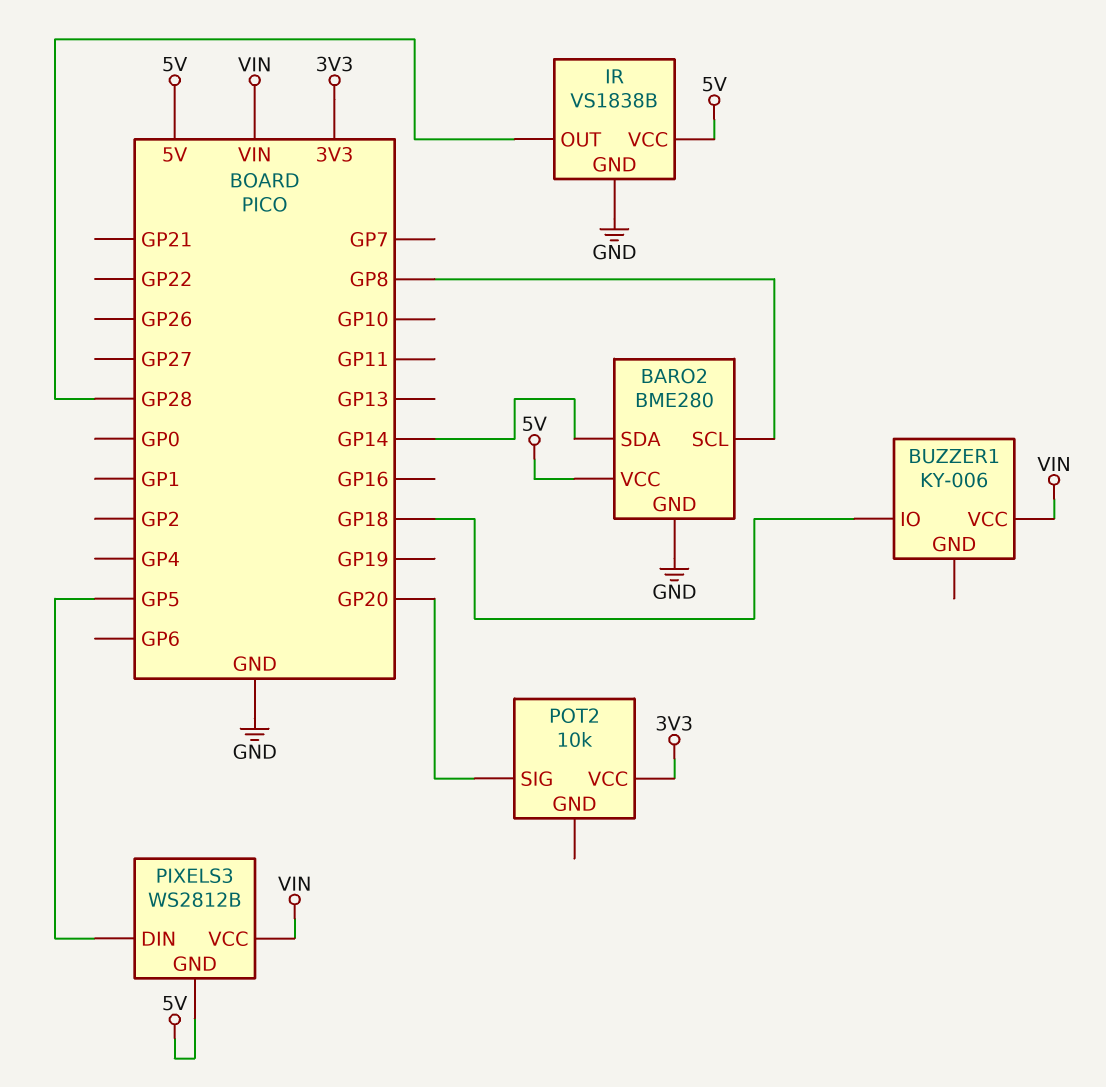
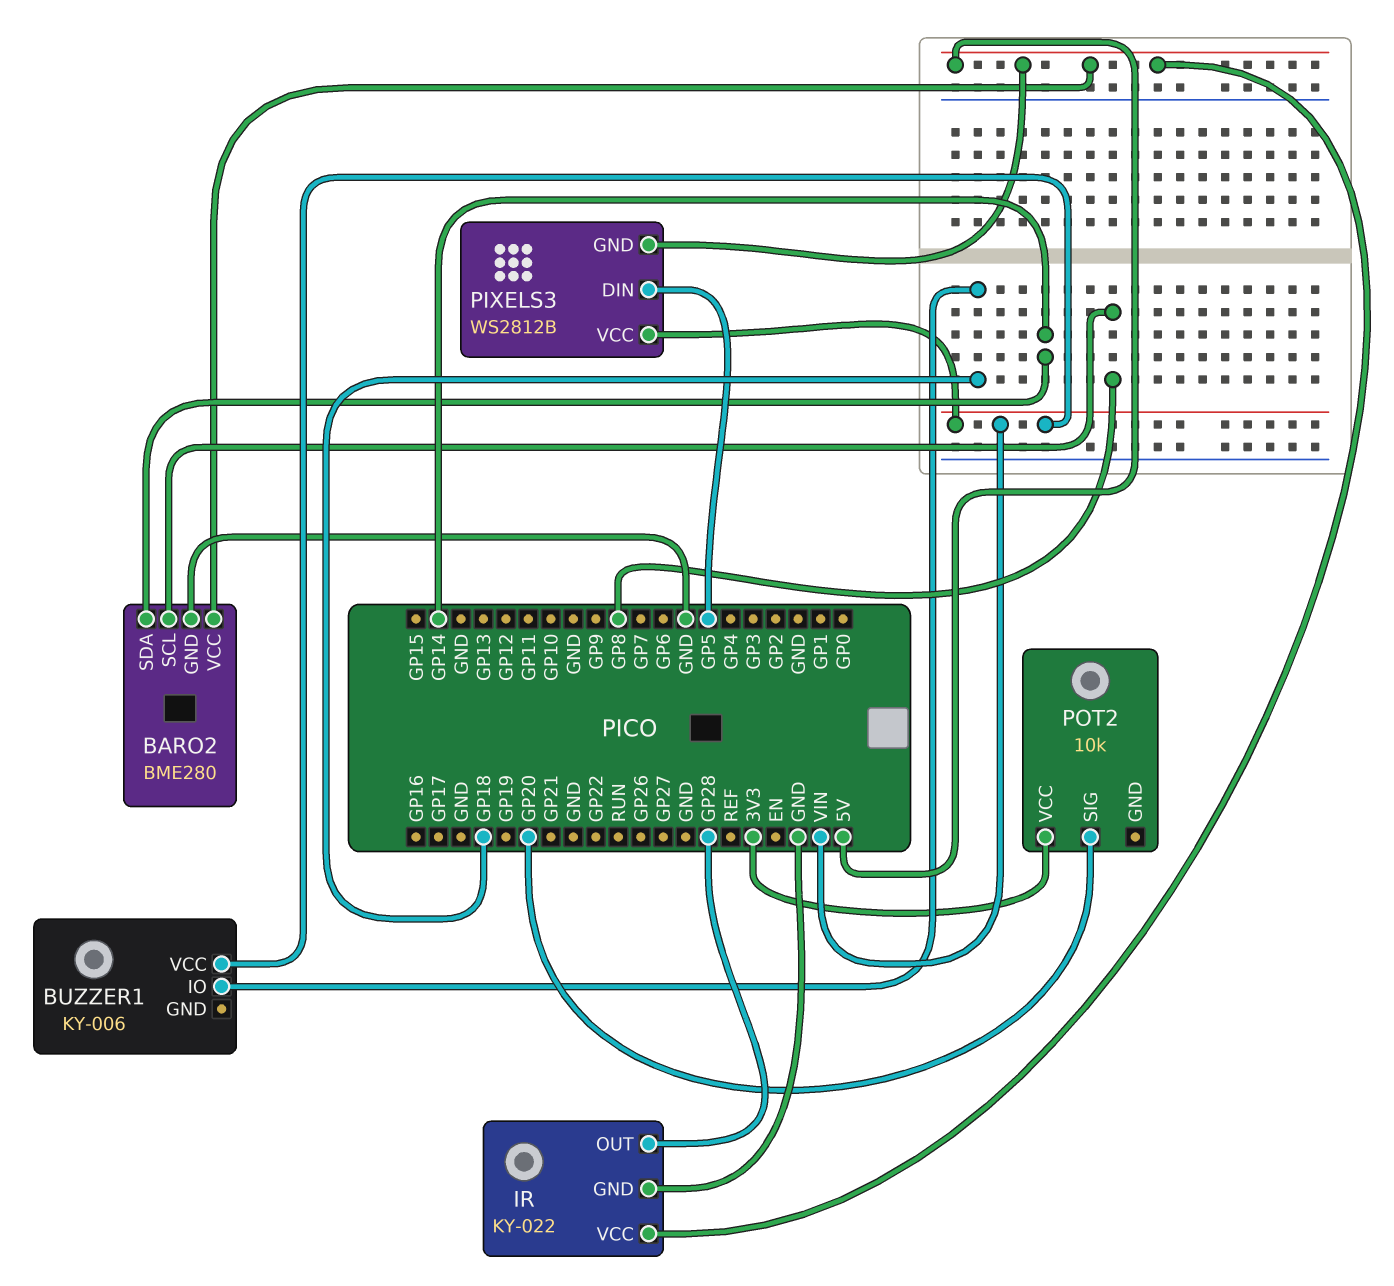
IR: VS1838B -> KY-022

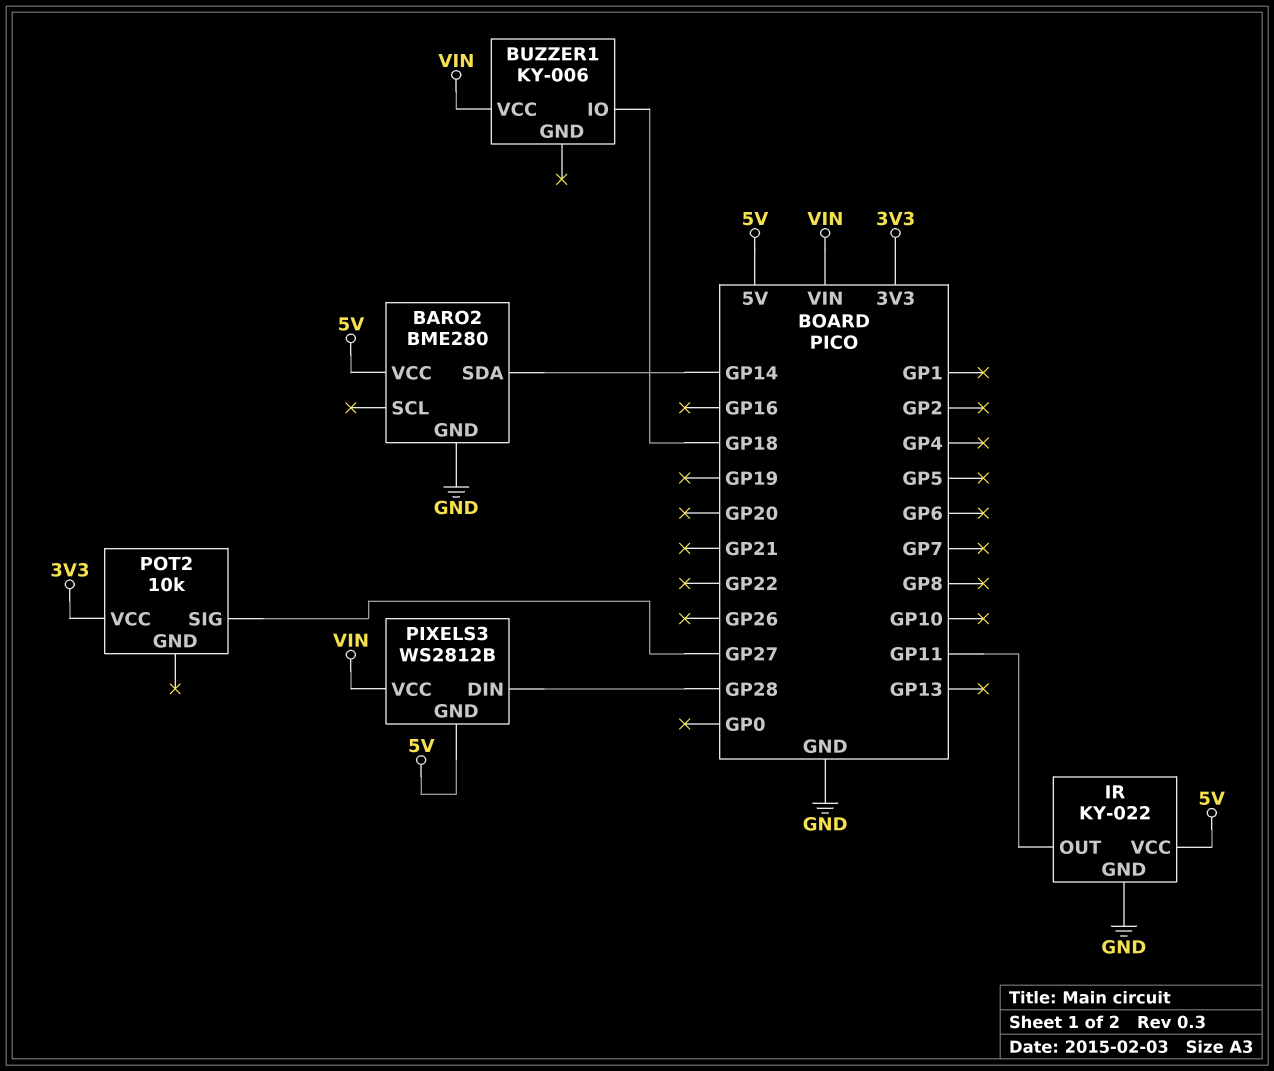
BARO2 pin SCL: GP8 -> none
IR pin OUT: GP28 -> GP11
PIXELS3 pin DIN: GP5 -> GP28
POT2 pin SIG: GP20 -> GP27

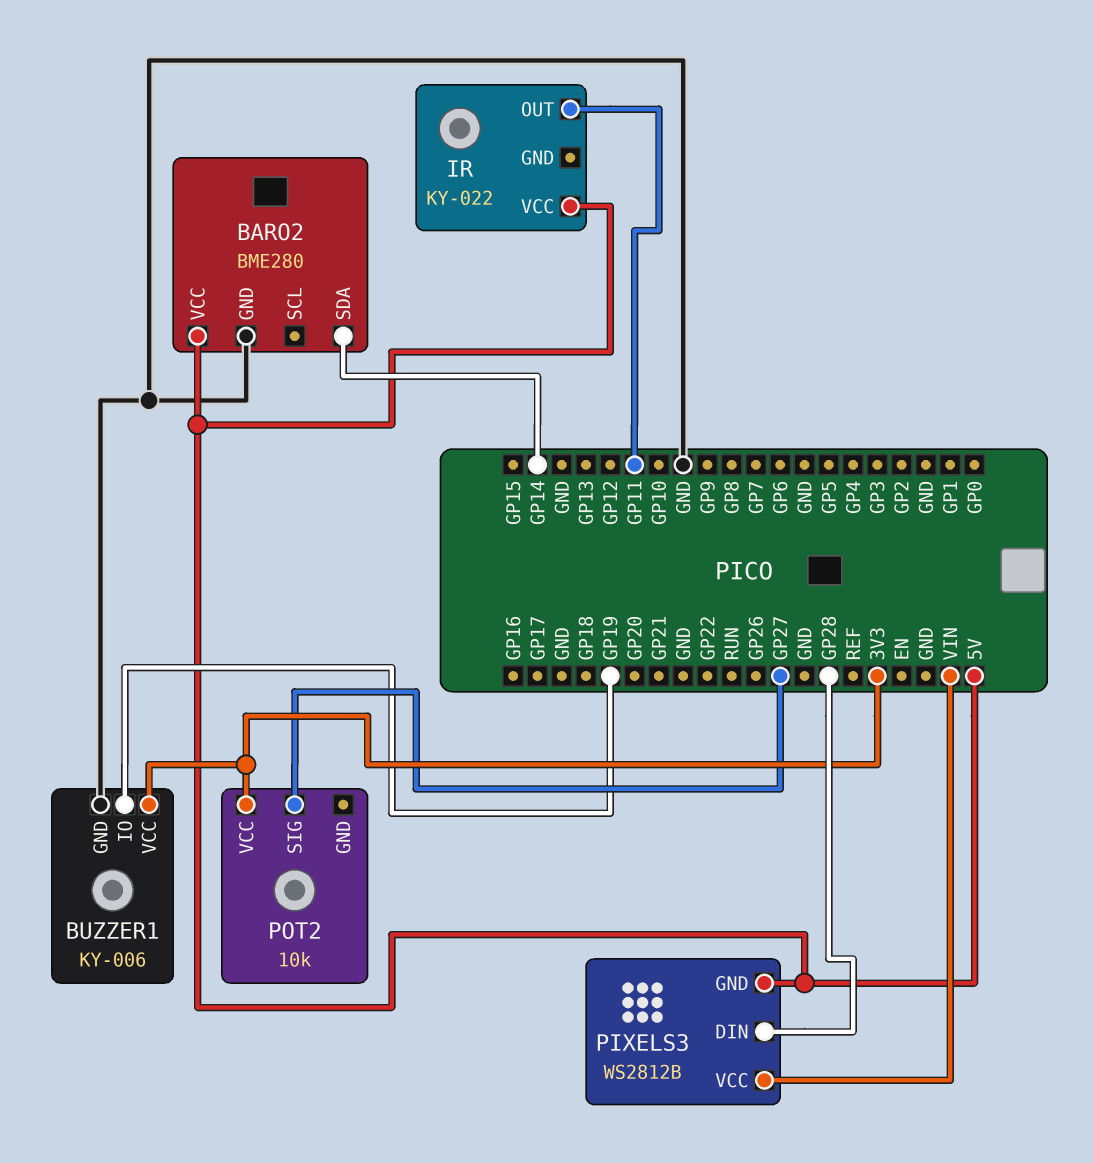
BUZZER1 pin GND: none -> GND
BUZZER1 pin IO: GP18 -> GP19
BUZZER1 pin VCC: VIN -> 3V3
IR pin GND: GND -> none

